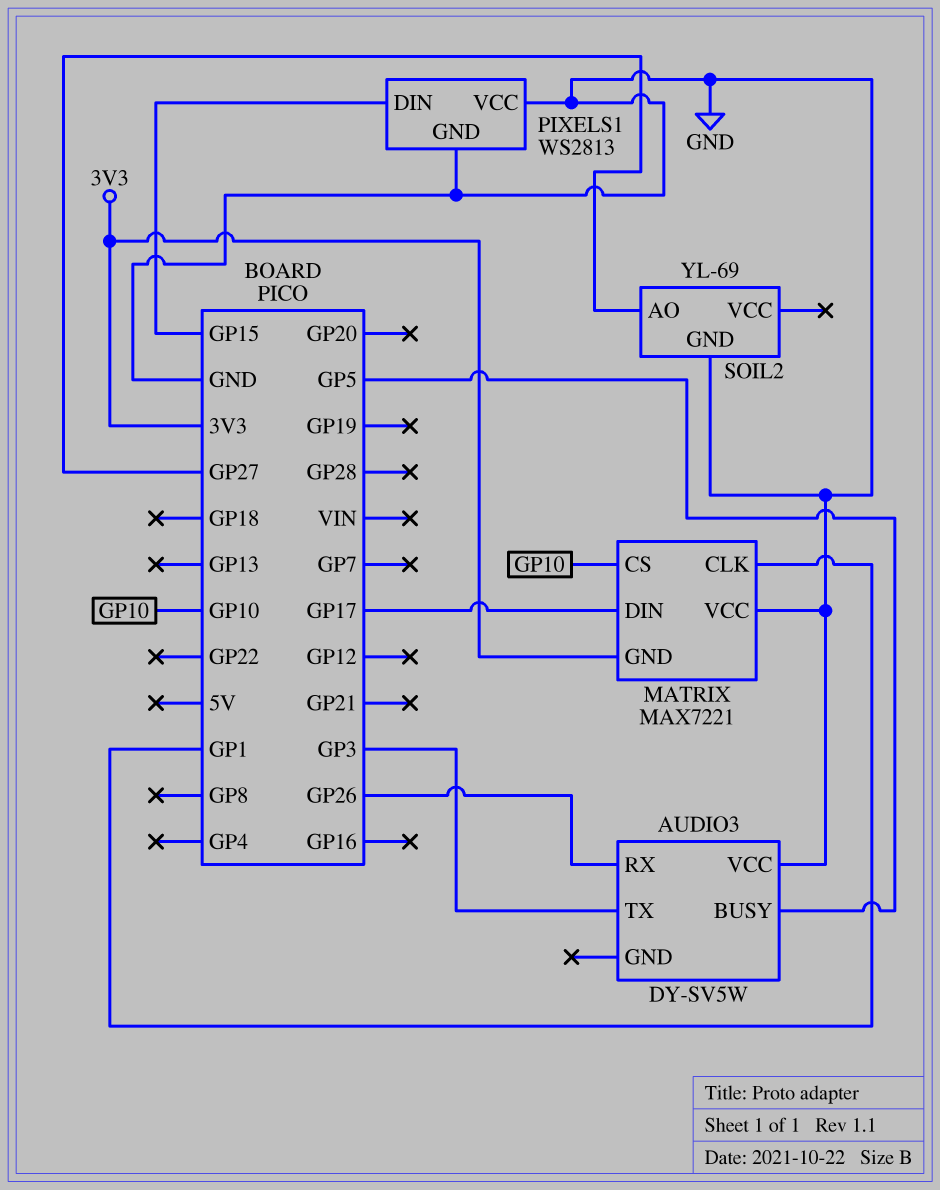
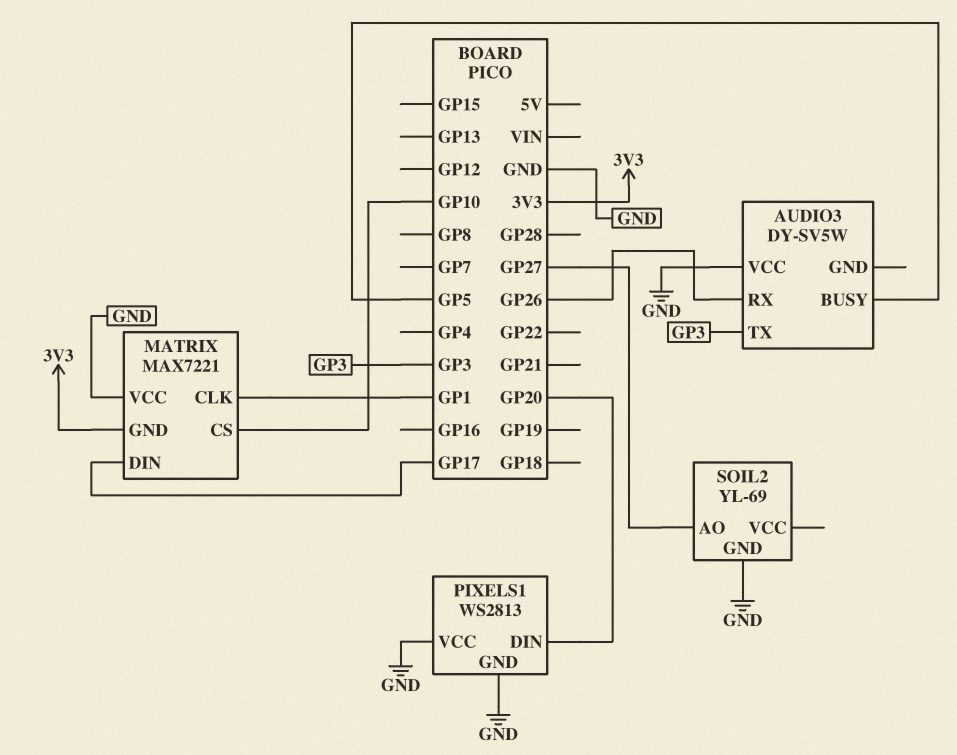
PIXELS1 pin DIN: GP15 -> GP20

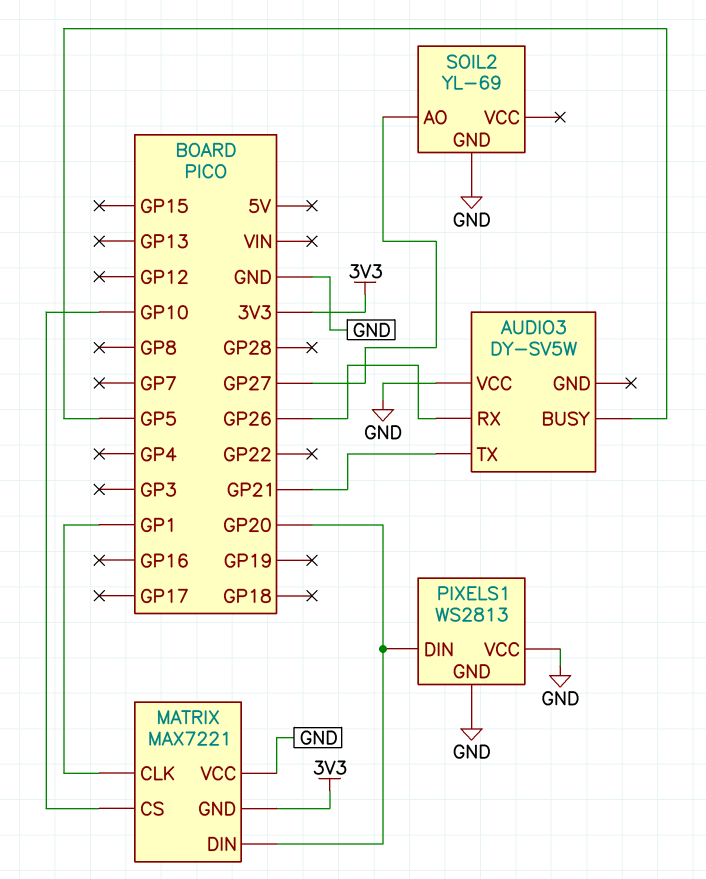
AUDIO3 pin TX: GP3 -> GP21
MATRIX pin DIN: GP17 -> GP20

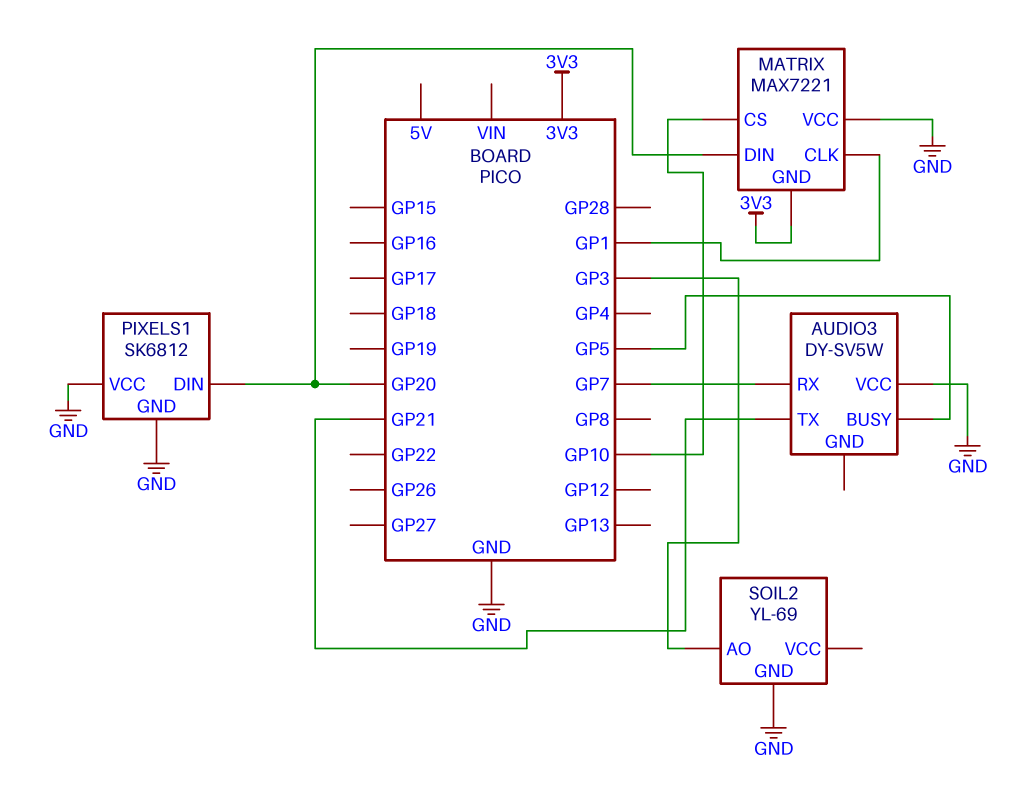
AUDIO3 pin RX: GP26 -> GP7
PIXELS1: WS2813 -> SK6812
SOIL2 pin AO: GP27 -> GP3

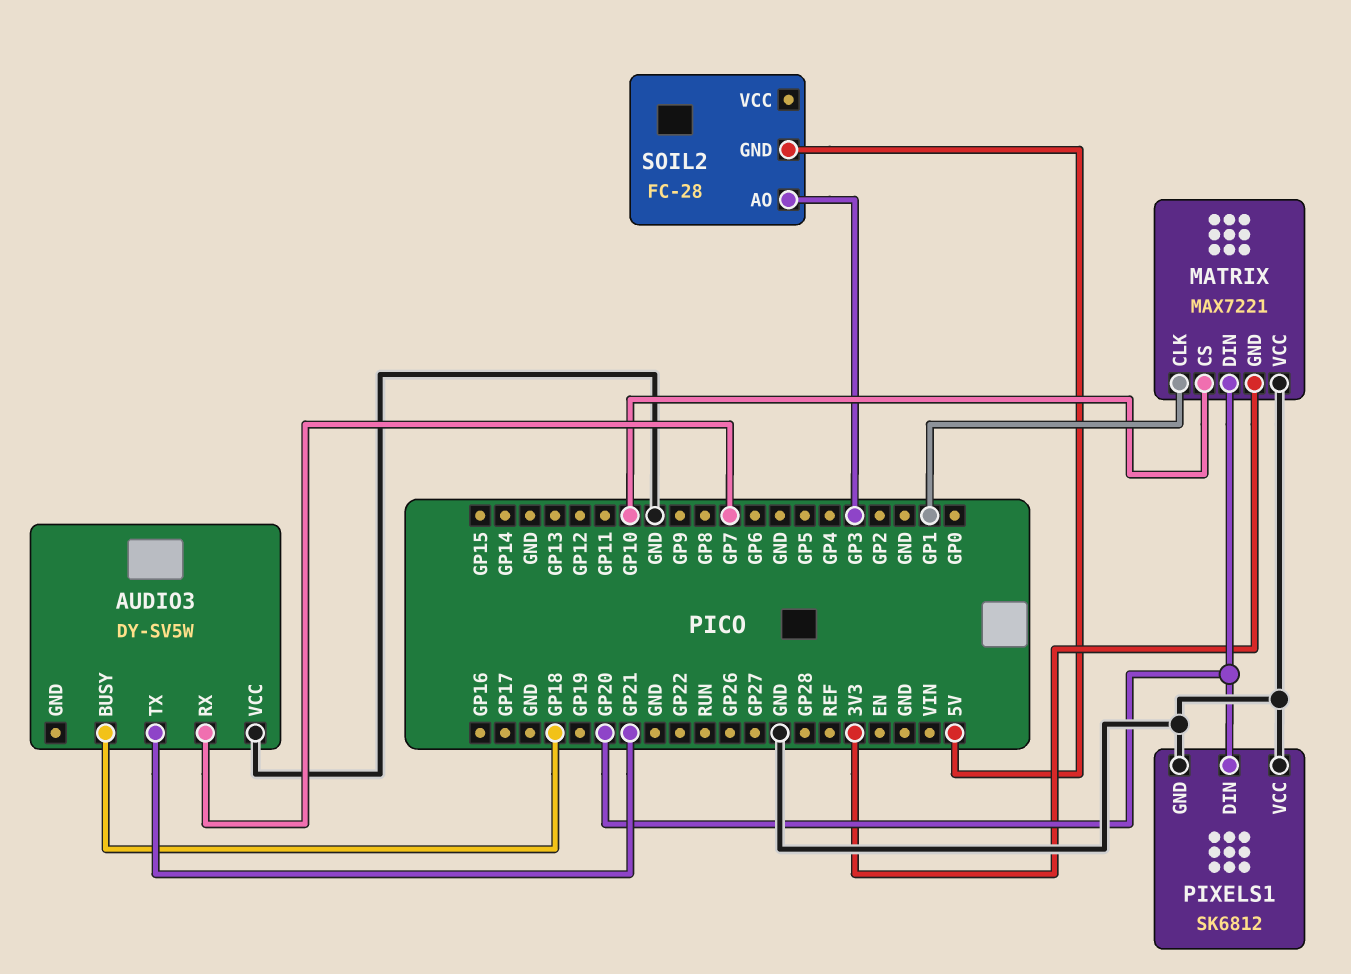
AUDIO3 pin BUSY: GP5 -> GP18
SOIL2: YL-69 -> FC-28
SOIL2 pin GND: GND -> 5V

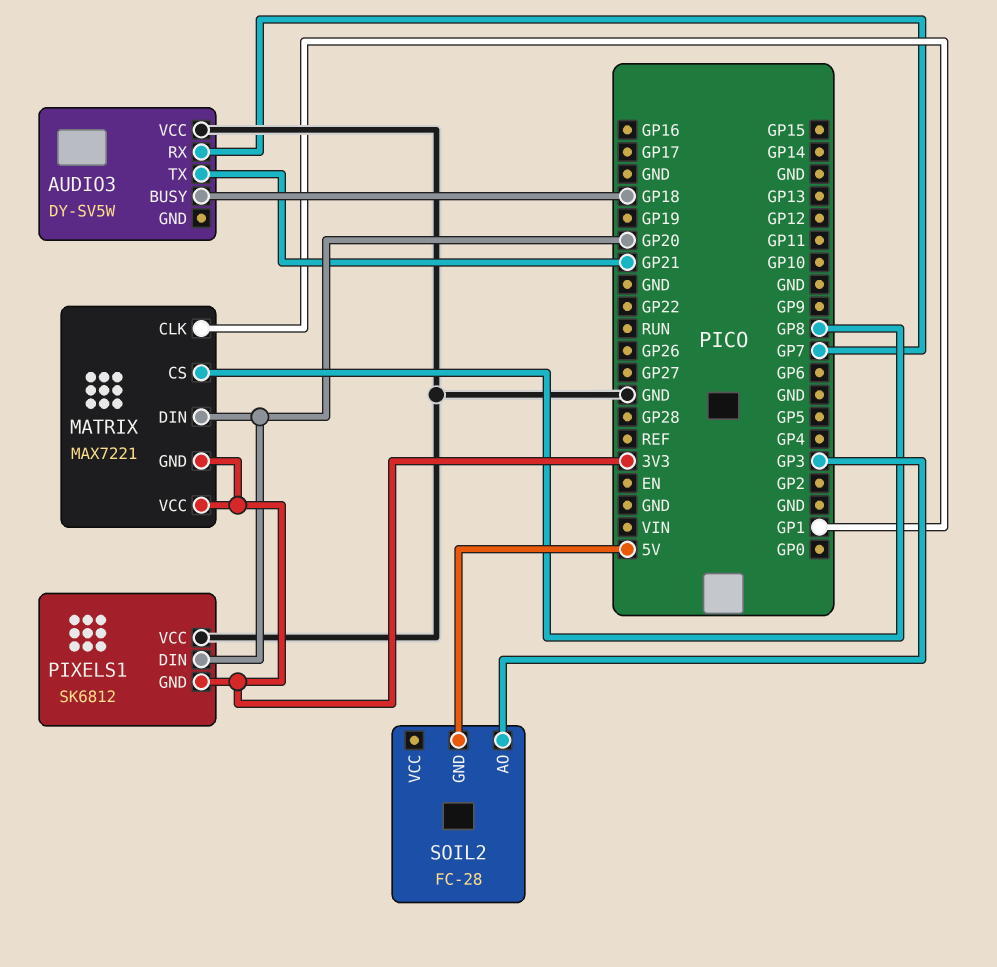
MATRIX pin CS: GP10 -> GP8
MATRIX pin VCC: GND -> 3V3
PIXELS1 pin GND: GND -> 3V3

